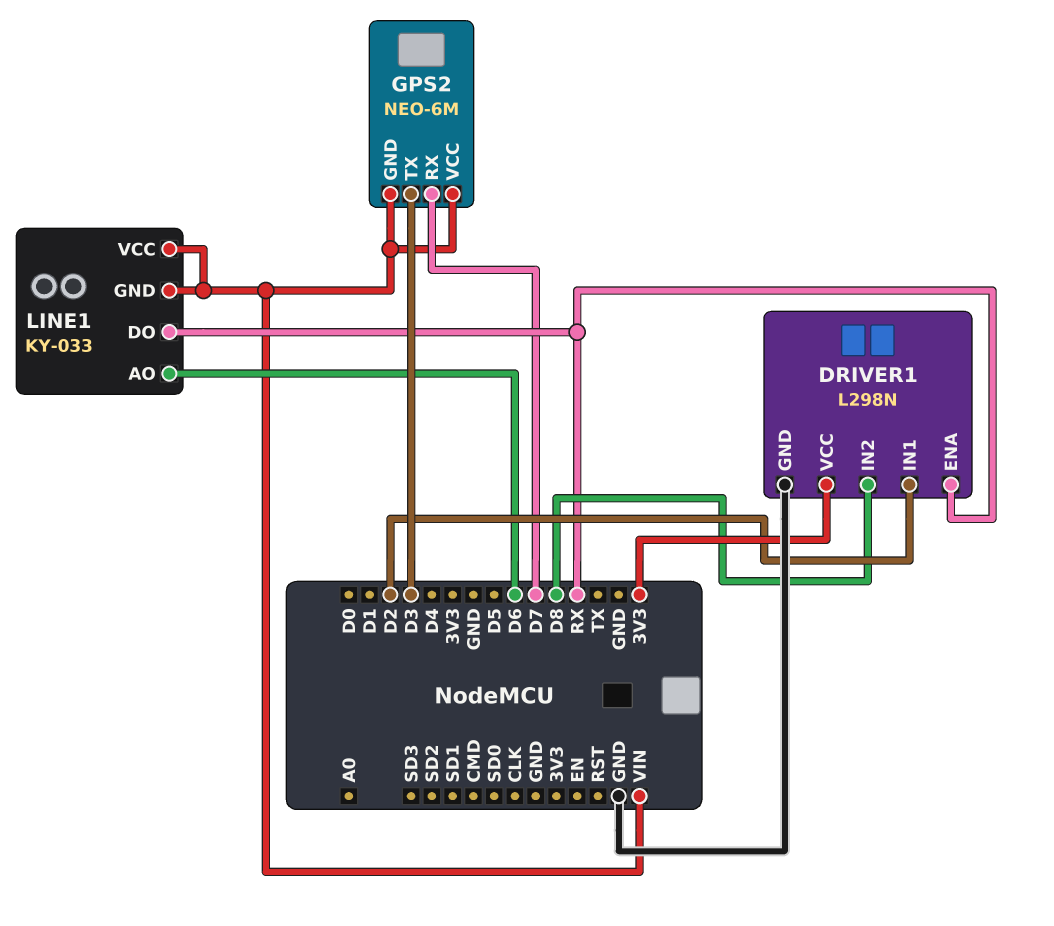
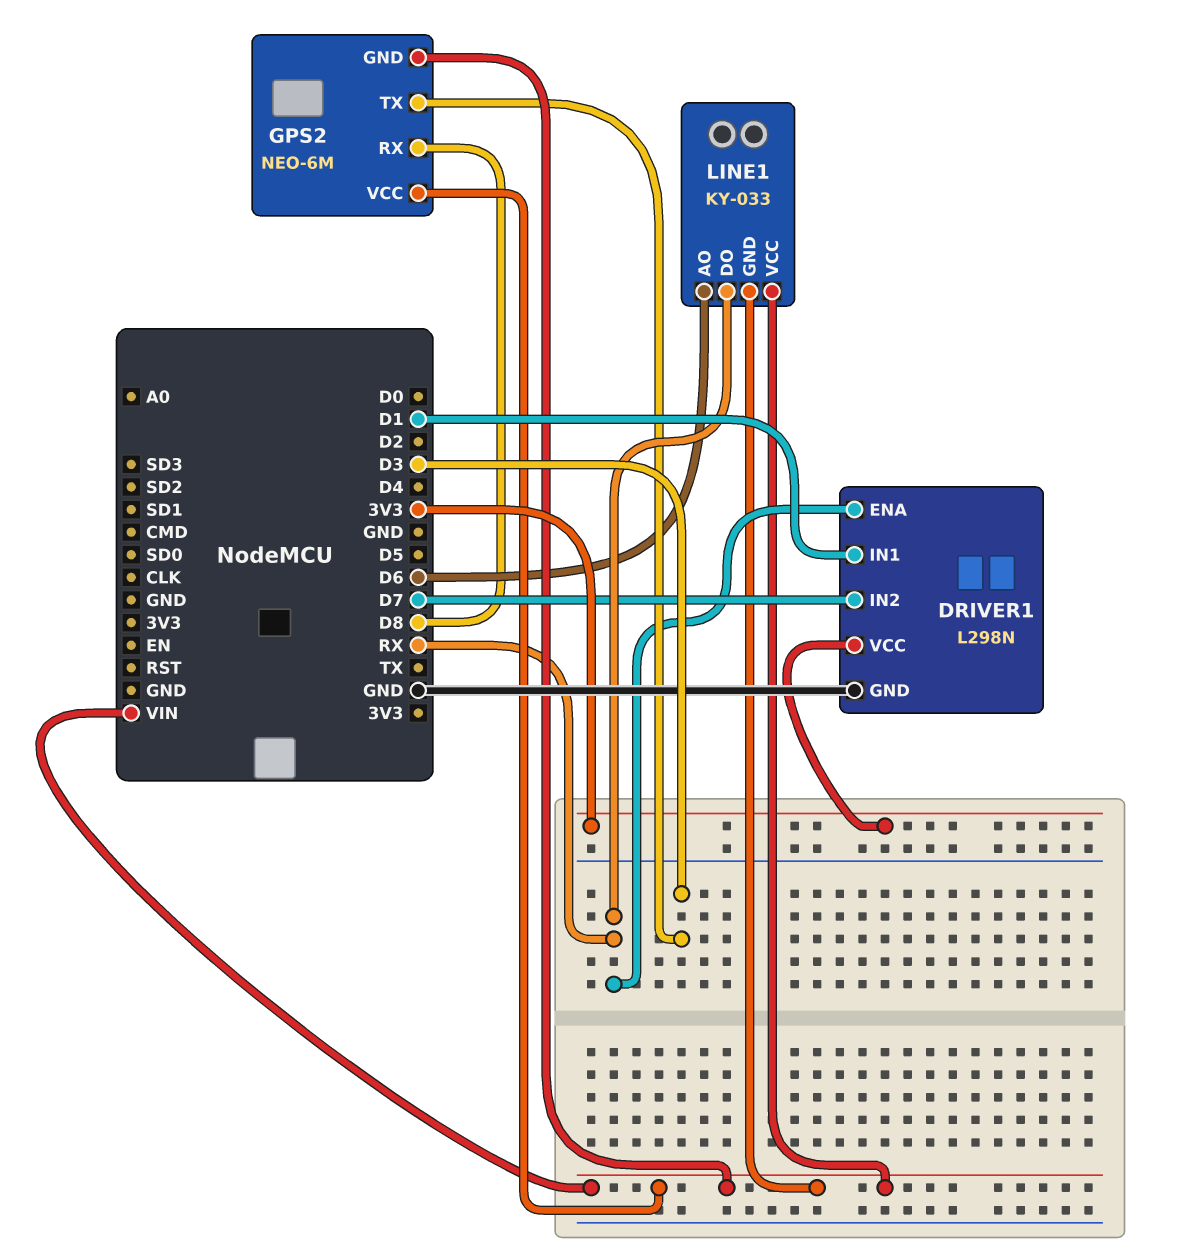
DRIVER1 pin IN1: D2 -> D1
DRIVER1 pin IN2: D8 -> D7
GPS2 pin RX: D7 -> D8

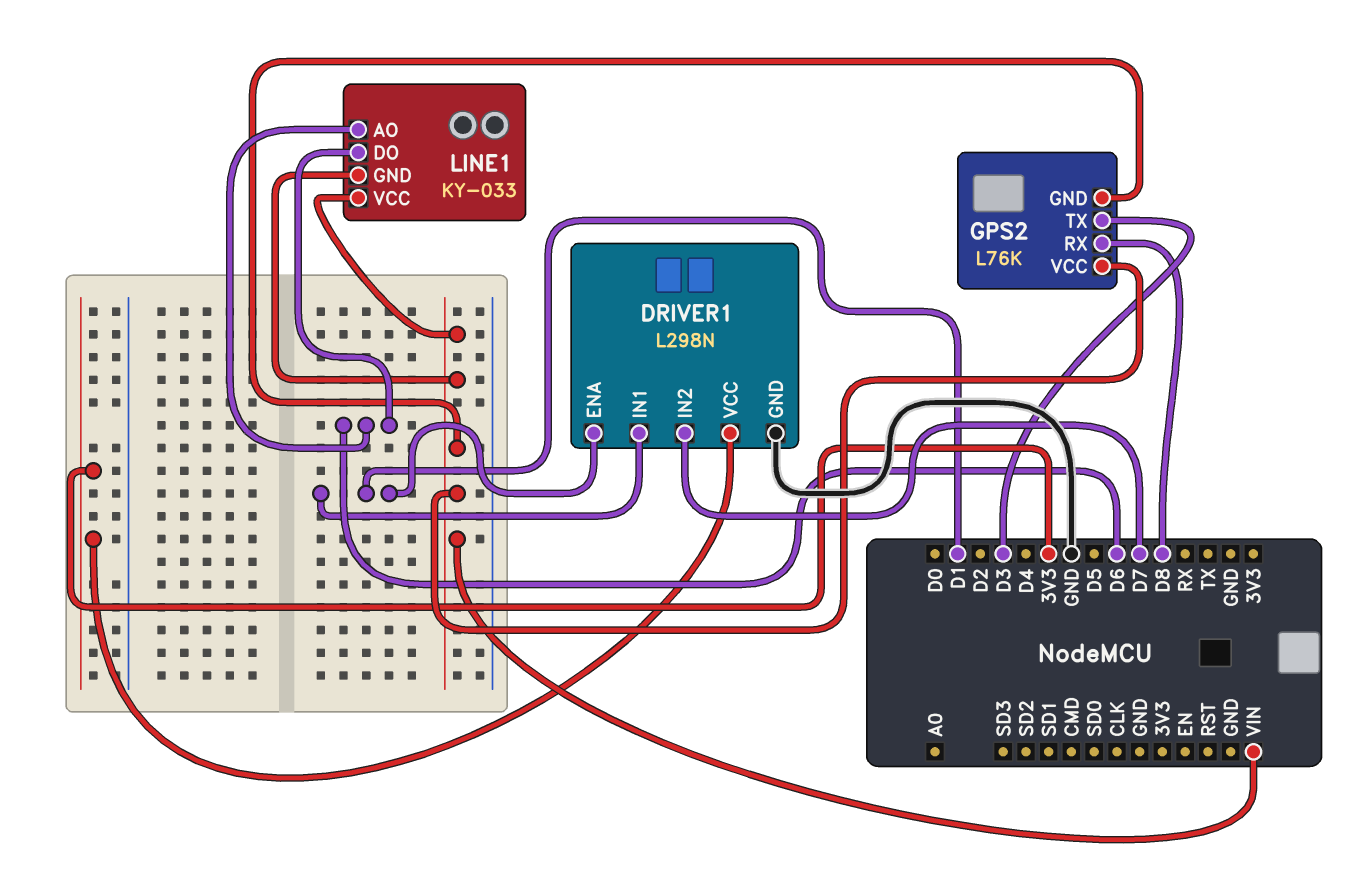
DRIVER1 pin ENA: RX -> D1
GPS2: NEO-6M -> L76K
LINE1 pin DO: RX -> D6

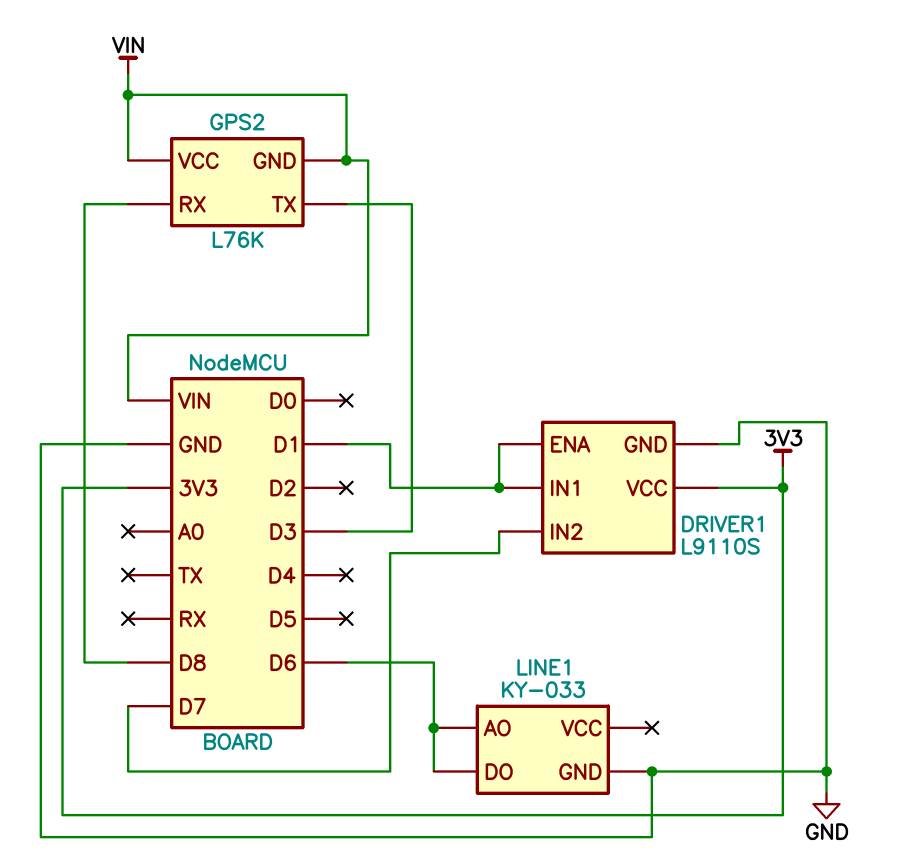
DRIVER1: L298N -> L9110S
LINE1 pin GND: VIN -> GND
LINE1 pin VCC: VIN -> none

